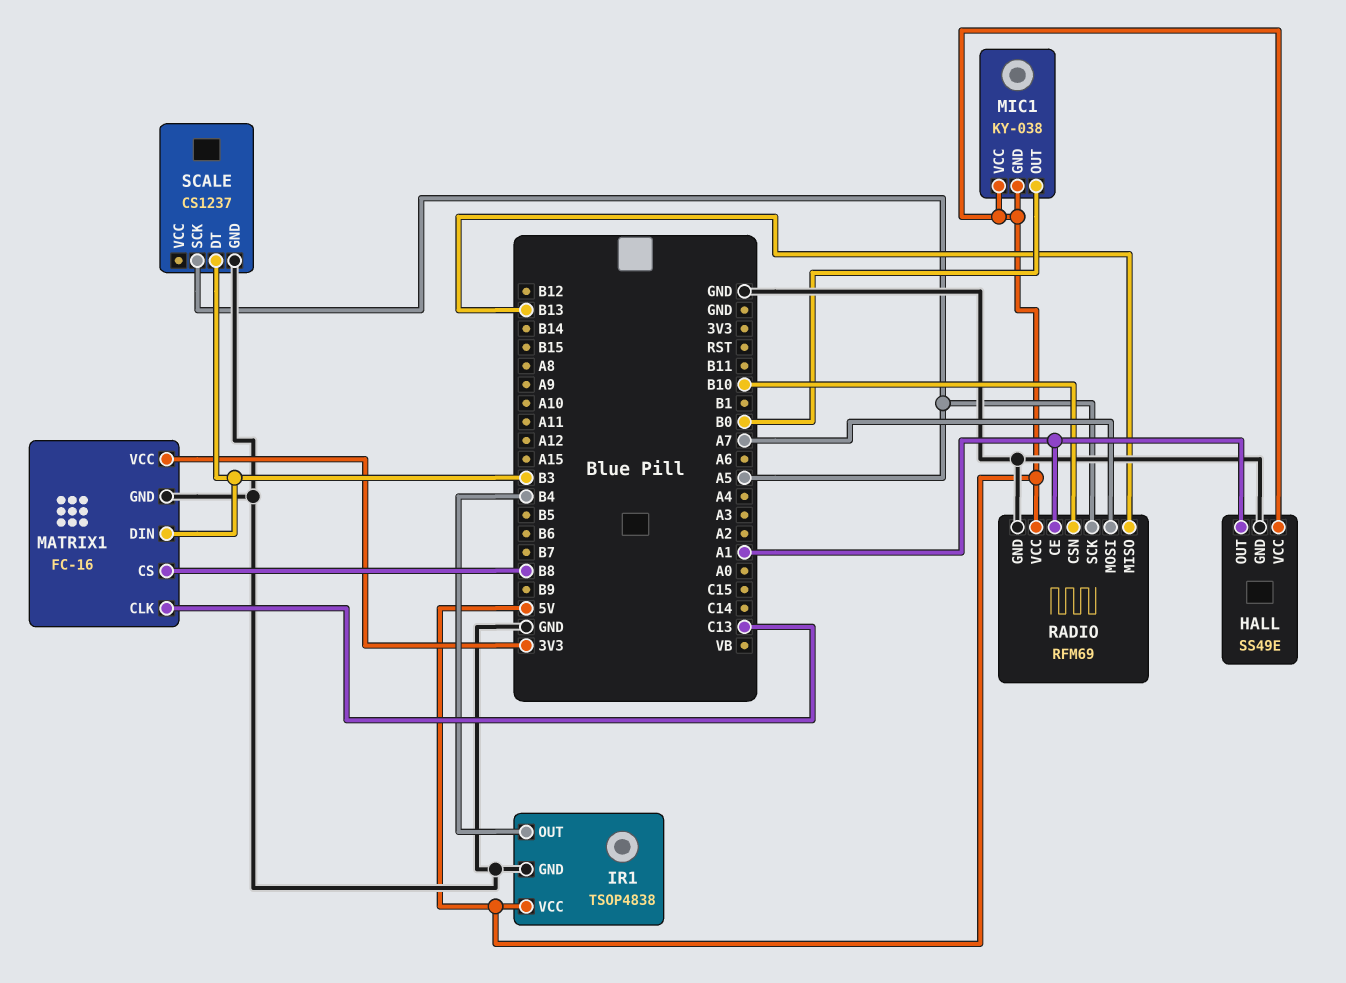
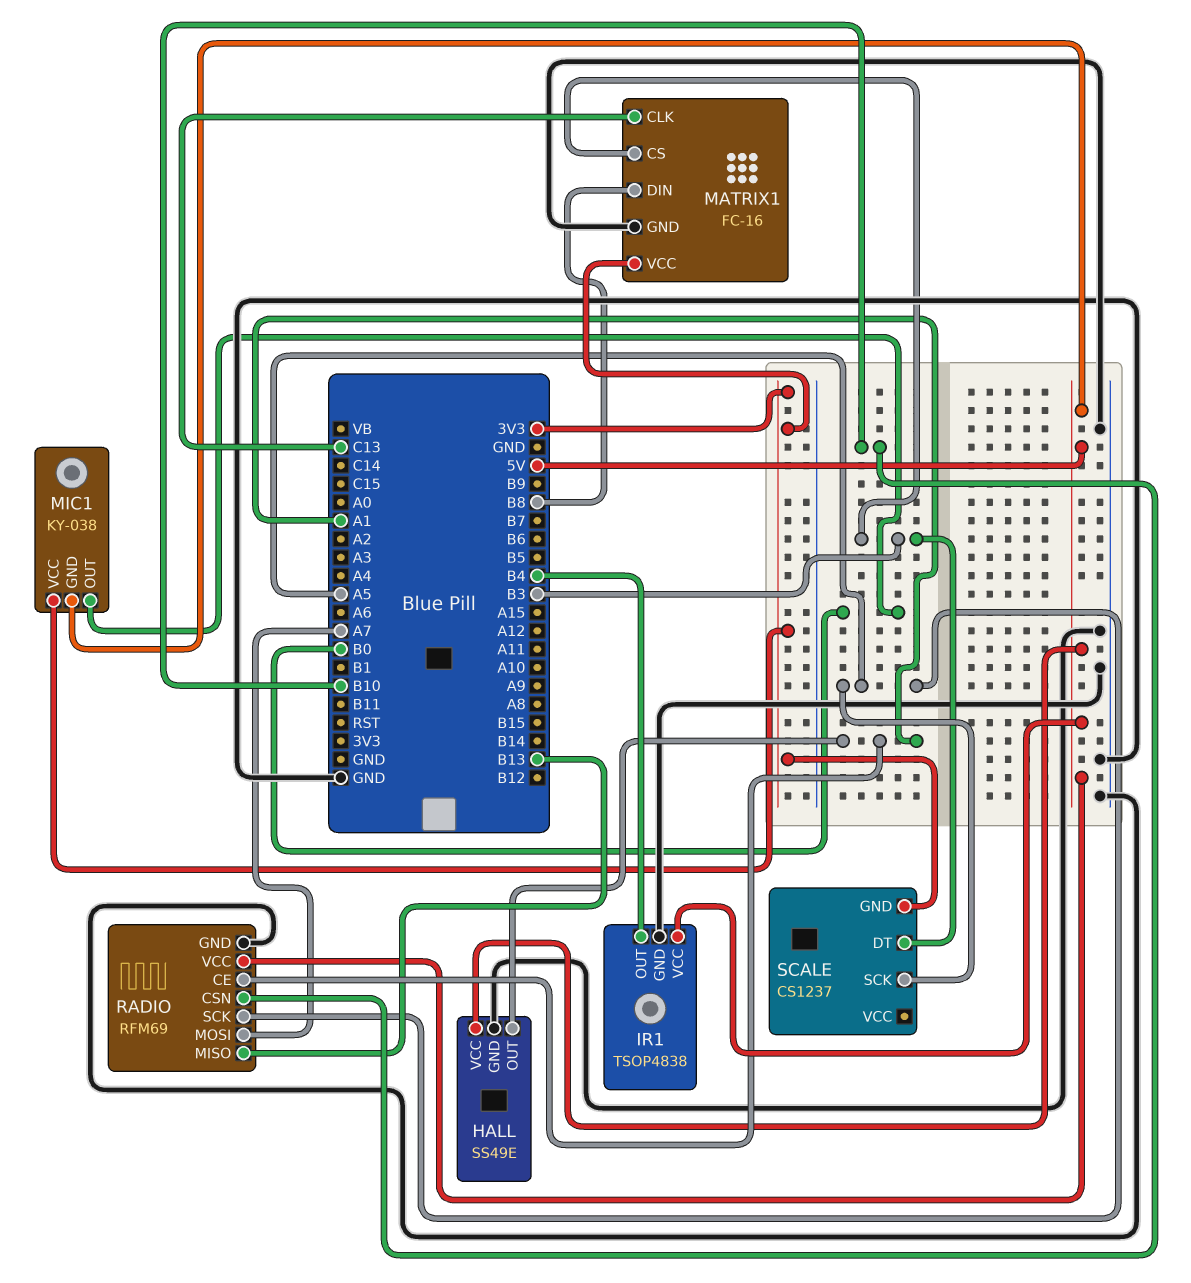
MATRIX1 pin CS: B8 -> B3
MATRIX1 pin DIN: B3 -> B8
MIC1 pin VCC: 5V -> 3V3
SCALE pin GND: GND -> 3V3

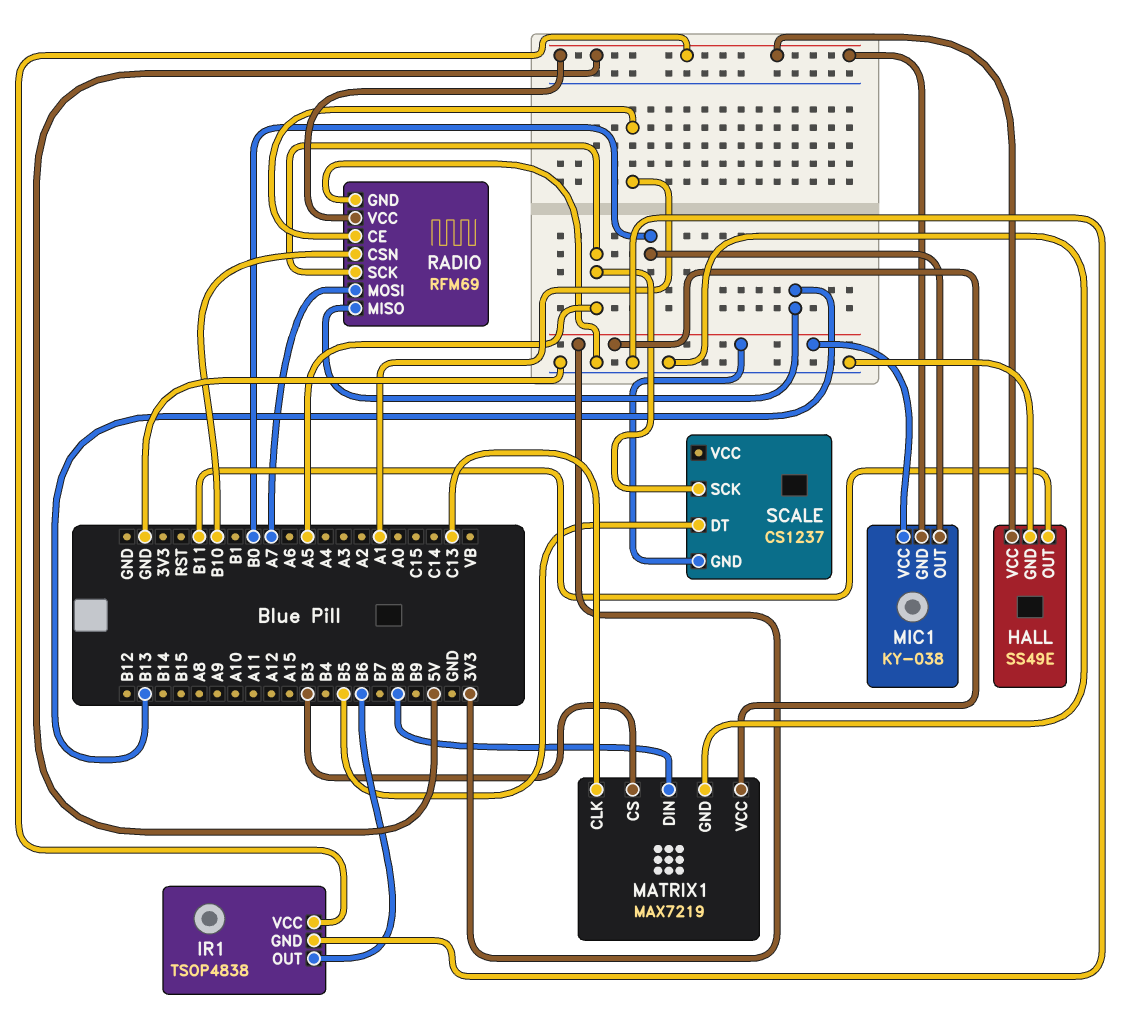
HALL pin OUT: A1 -> B11
IR1 pin OUT: B4 -> B6
MATRIX1: FC-16 -> MAX7219
SCALE pin DT: B3 -> B5

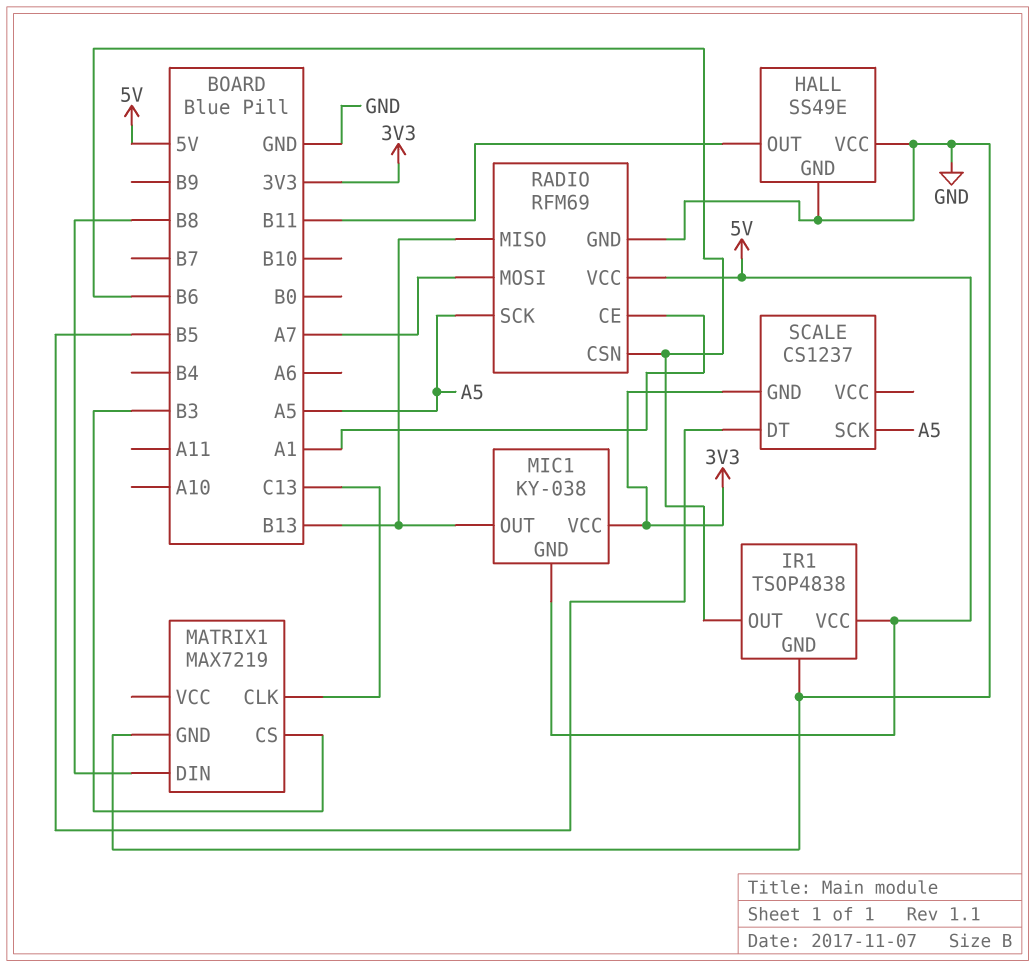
HALL pin VCC: 5V -> GND
MATRIX1 pin VCC: 3V3 -> none
MIC1 pin OUT: B0 -> B13
RADIO pin CSN: B10 -> B6

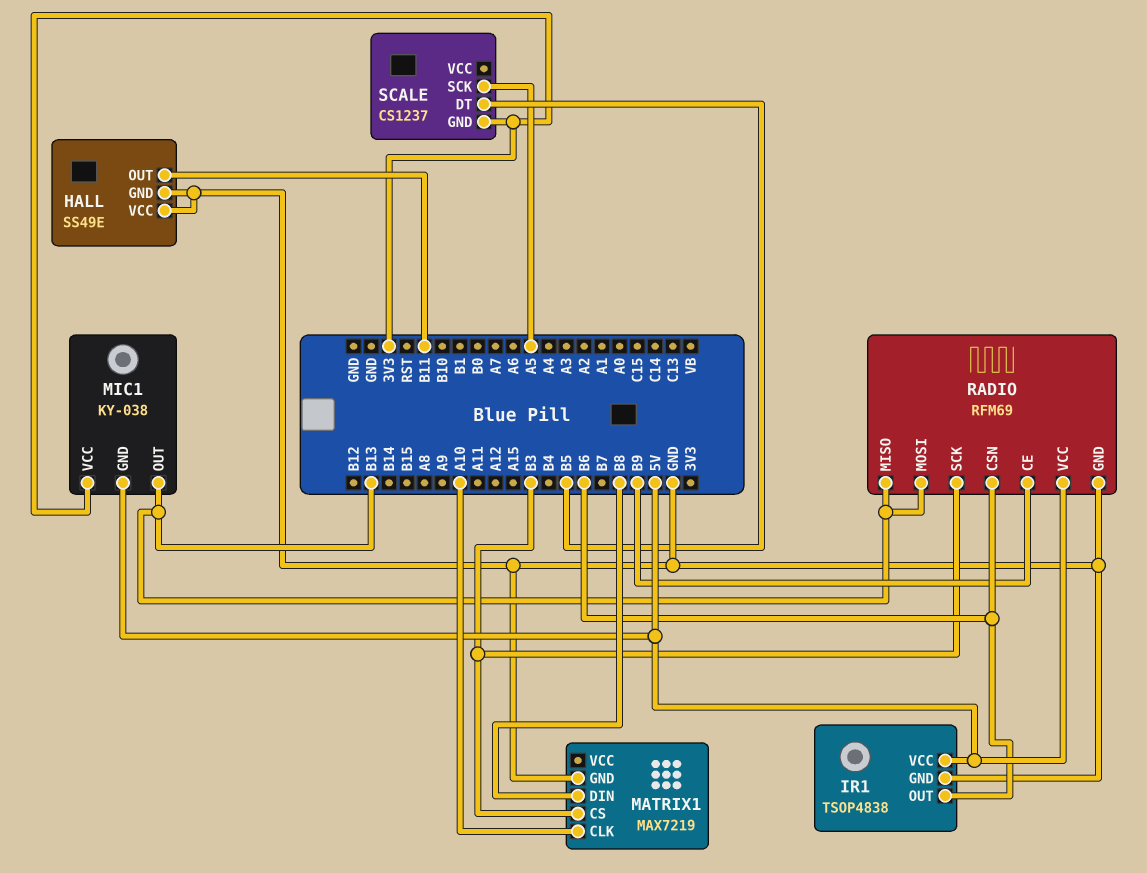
MATRIX1 pin CLK: C13 -> A10
RADIO pin CE: A1 -> B9
RADIO pin MOSI: A7 -> B13
RADIO pin SCK: A5 -> B3

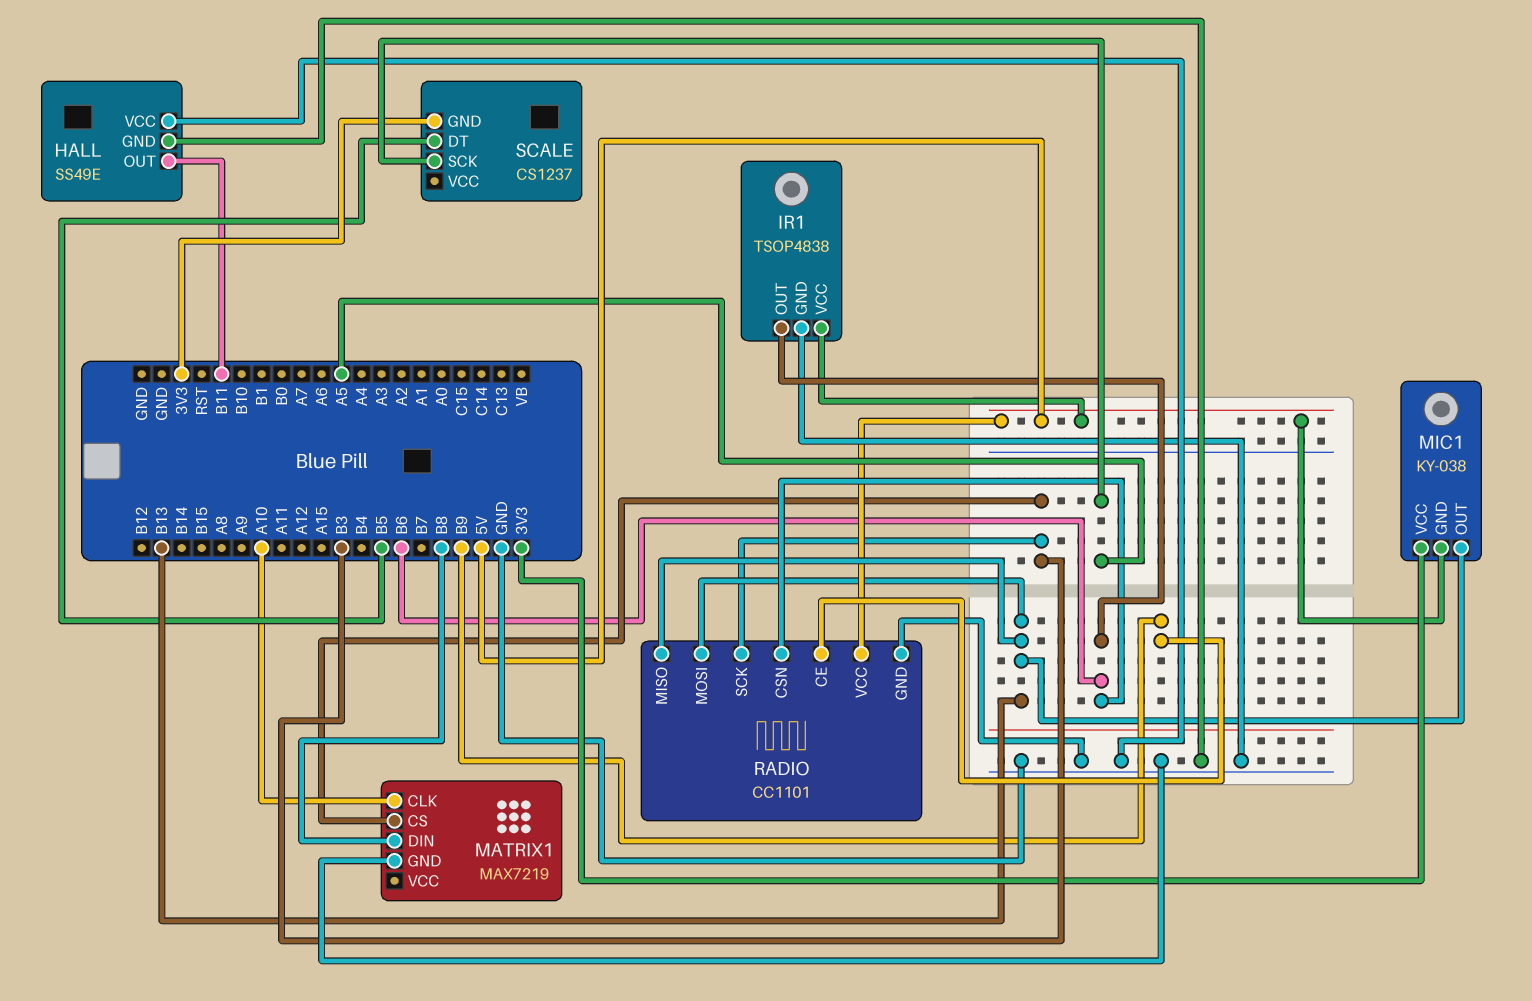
RADIO: RFM69 -> CC1101

